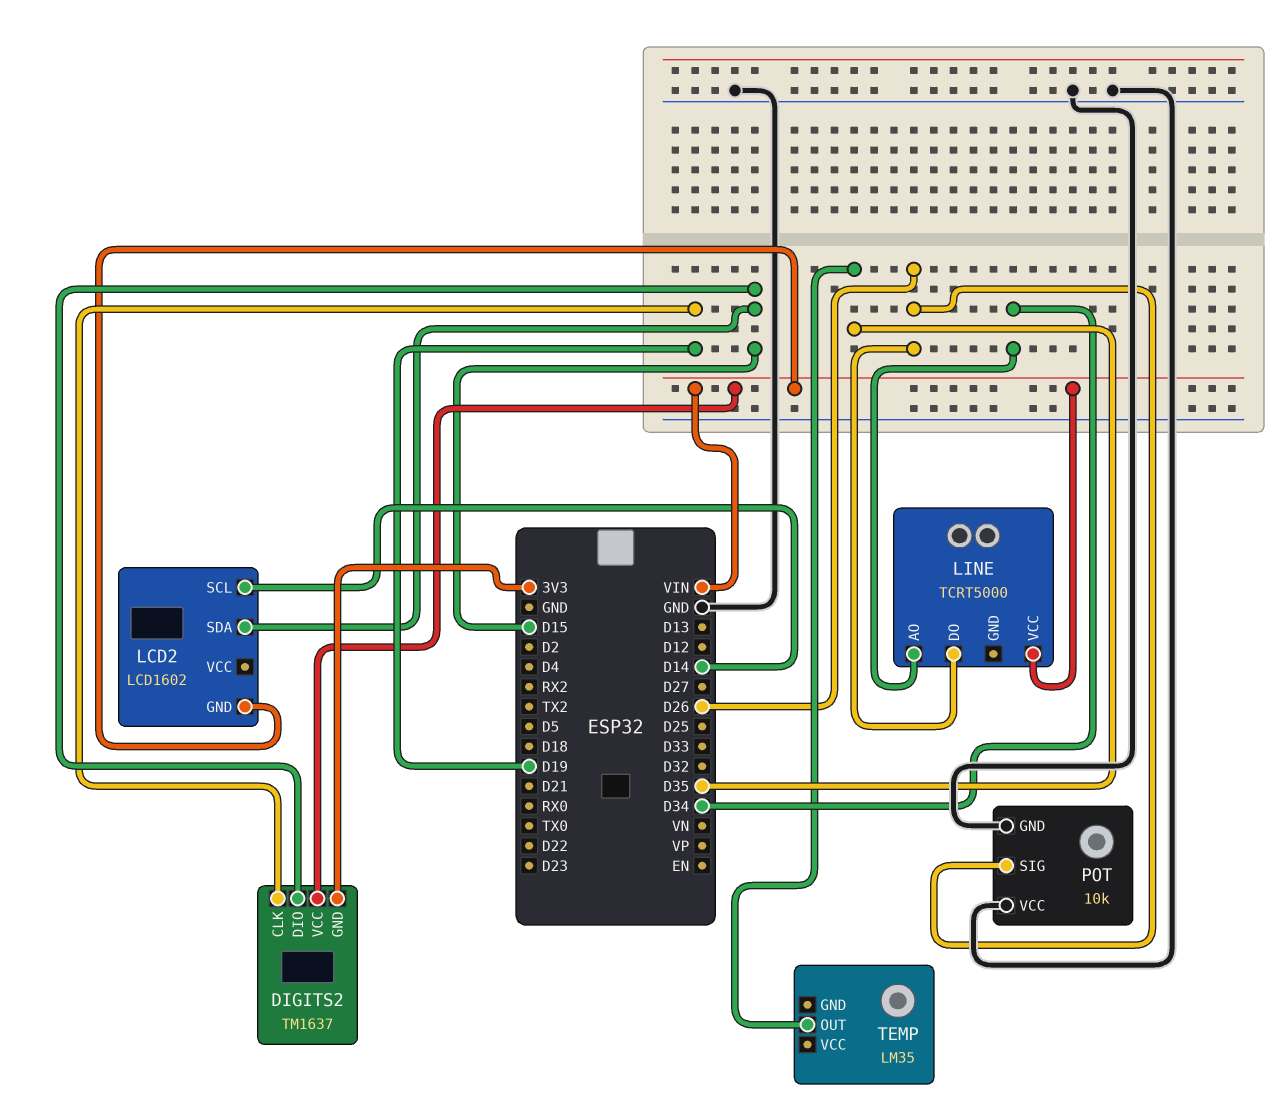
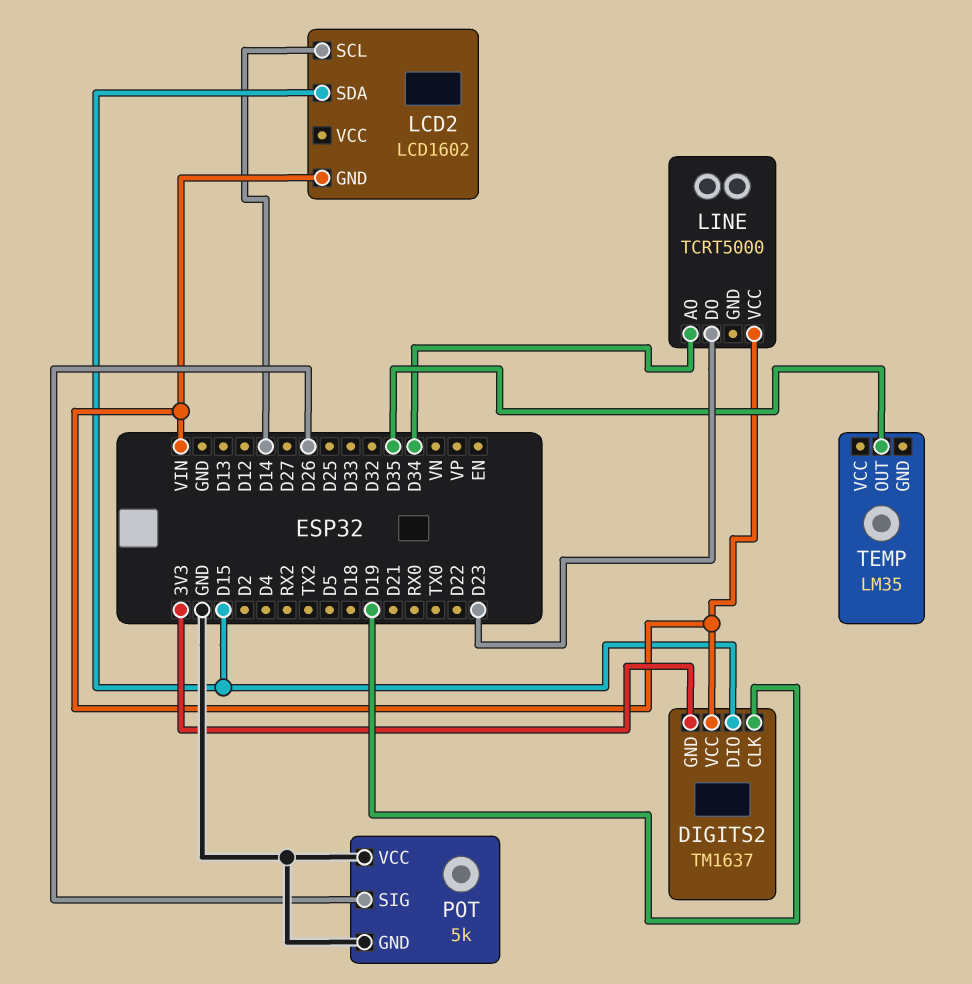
LINE pin DO: D26 -> D23
POT: 10k -> 5k

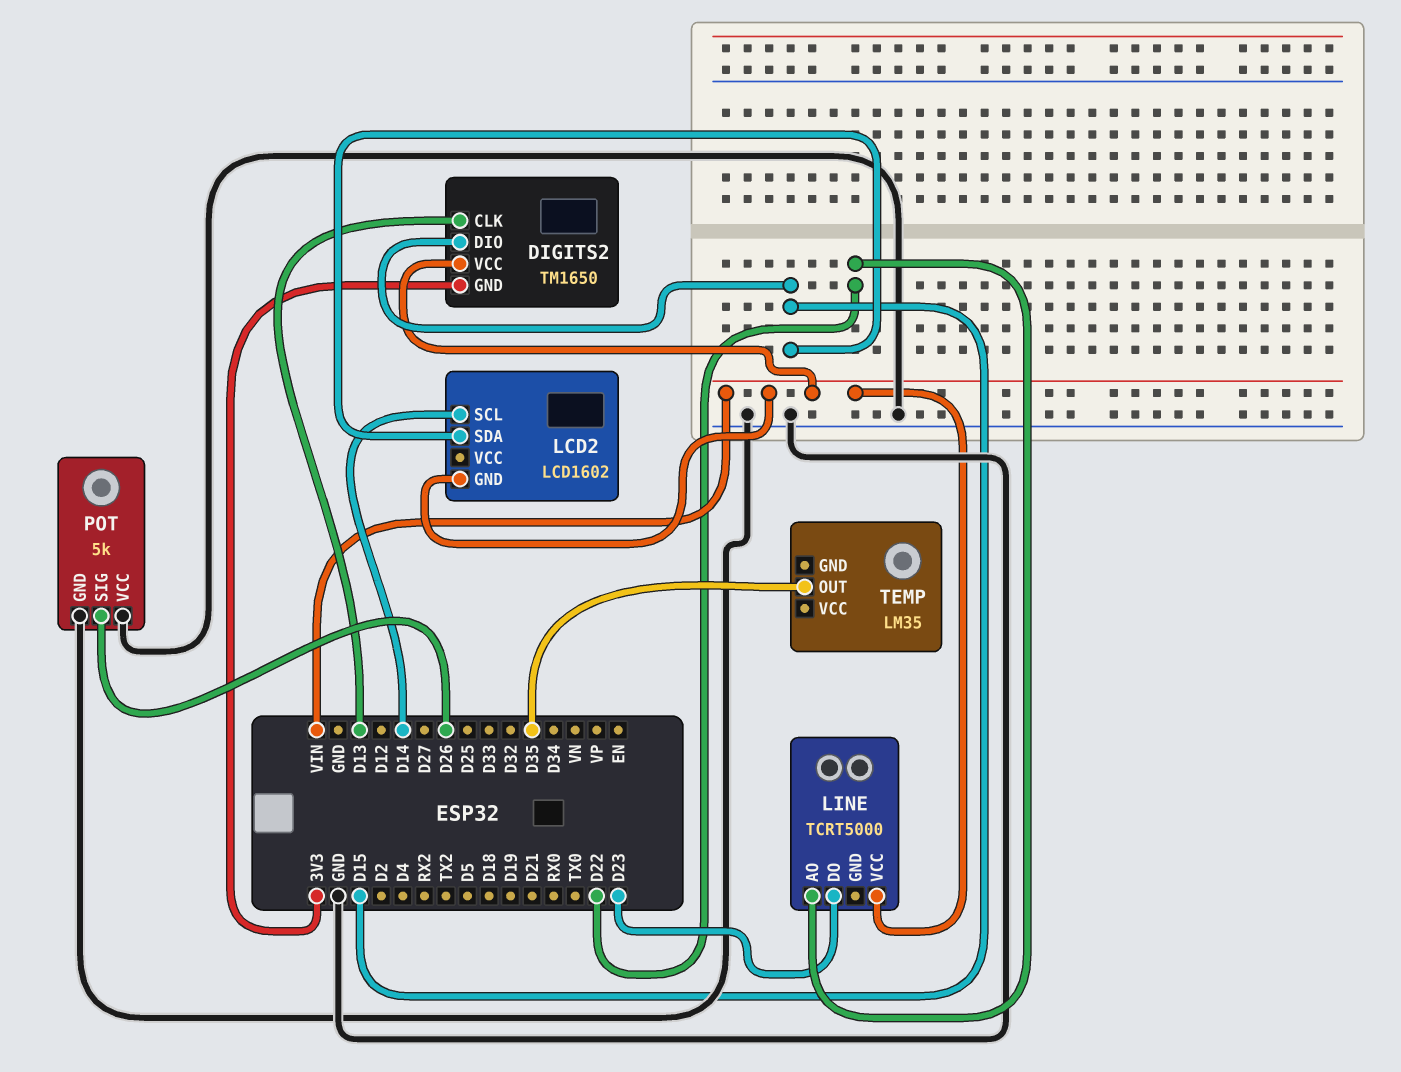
DIGITS2: TM1637 -> TM1650
DIGITS2 pin CLK: D19 -> D13
LINE pin AO: D34 -> D22

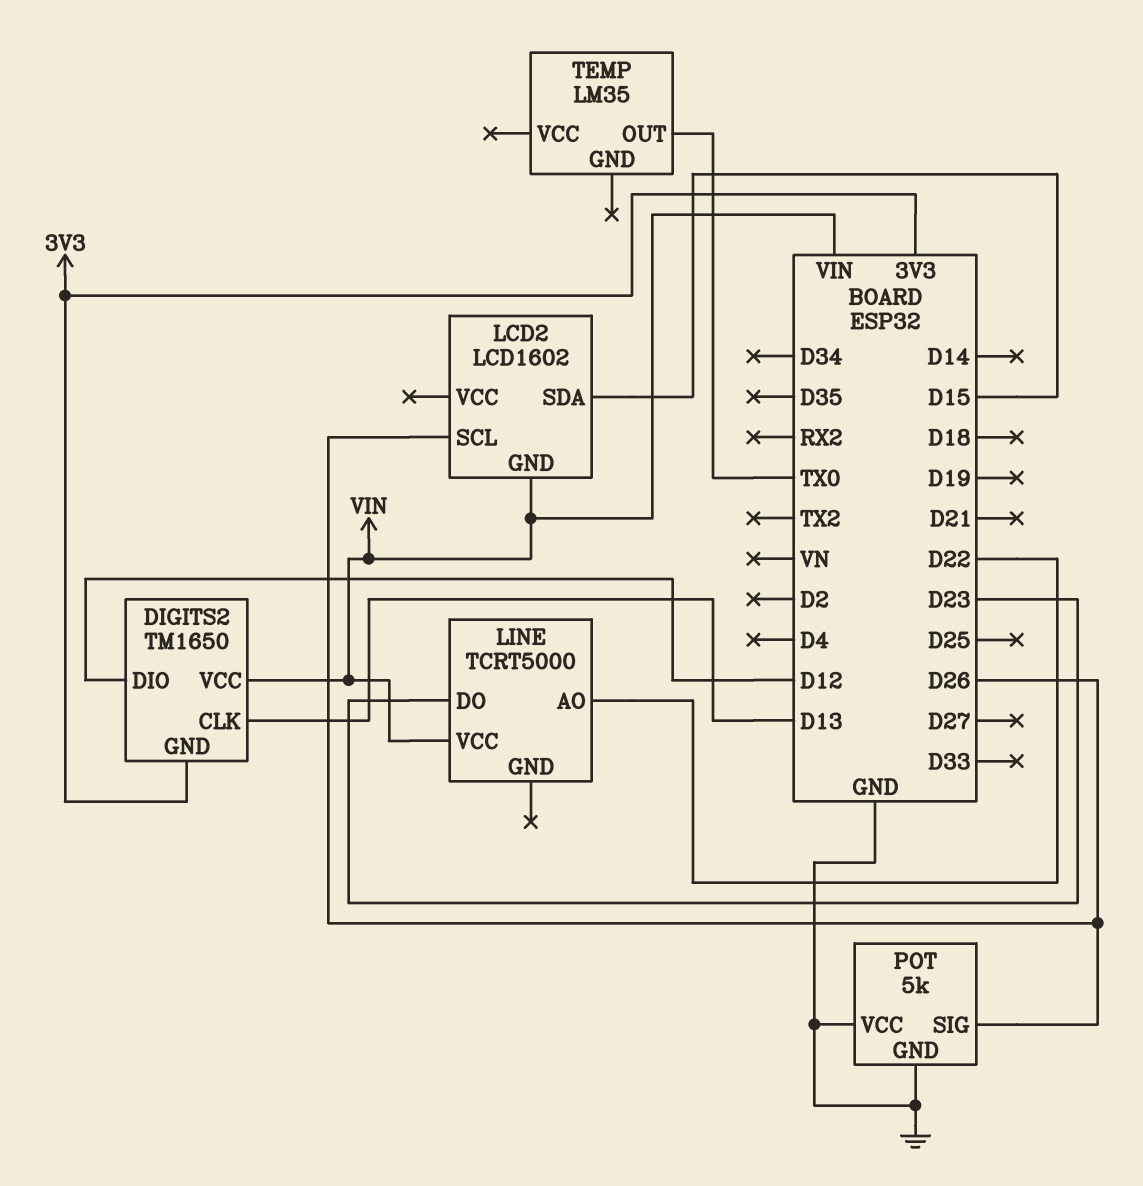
DIGITS2 pin DIO: D15 -> D12
LCD2 pin SCL: D14 -> D26
TEMP pin OUT: D35 -> TX0

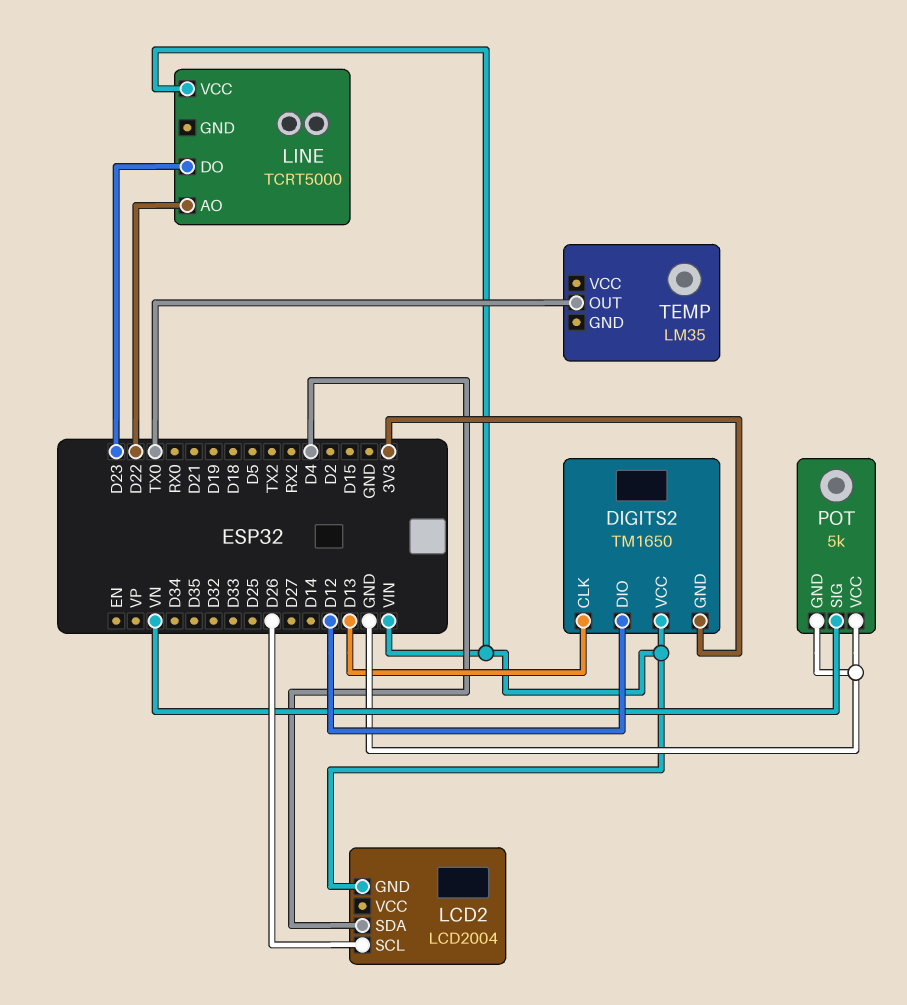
LCD2: LCD1602 -> LCD2004
LCD2 pin SDA: D15 -> D4
POT pin SIG: D26 -> VN

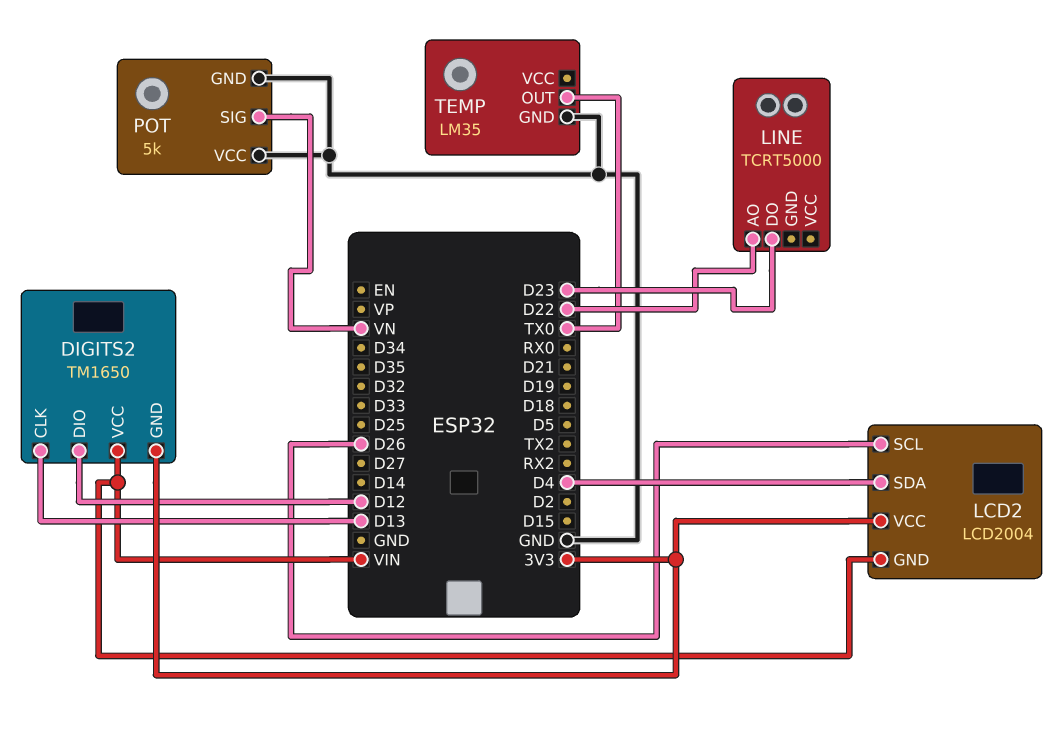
LCD2 pin VCC: none -> 3V3
LINE pin VCC: VIN -> none
TEMP pin GND: none -> GND

